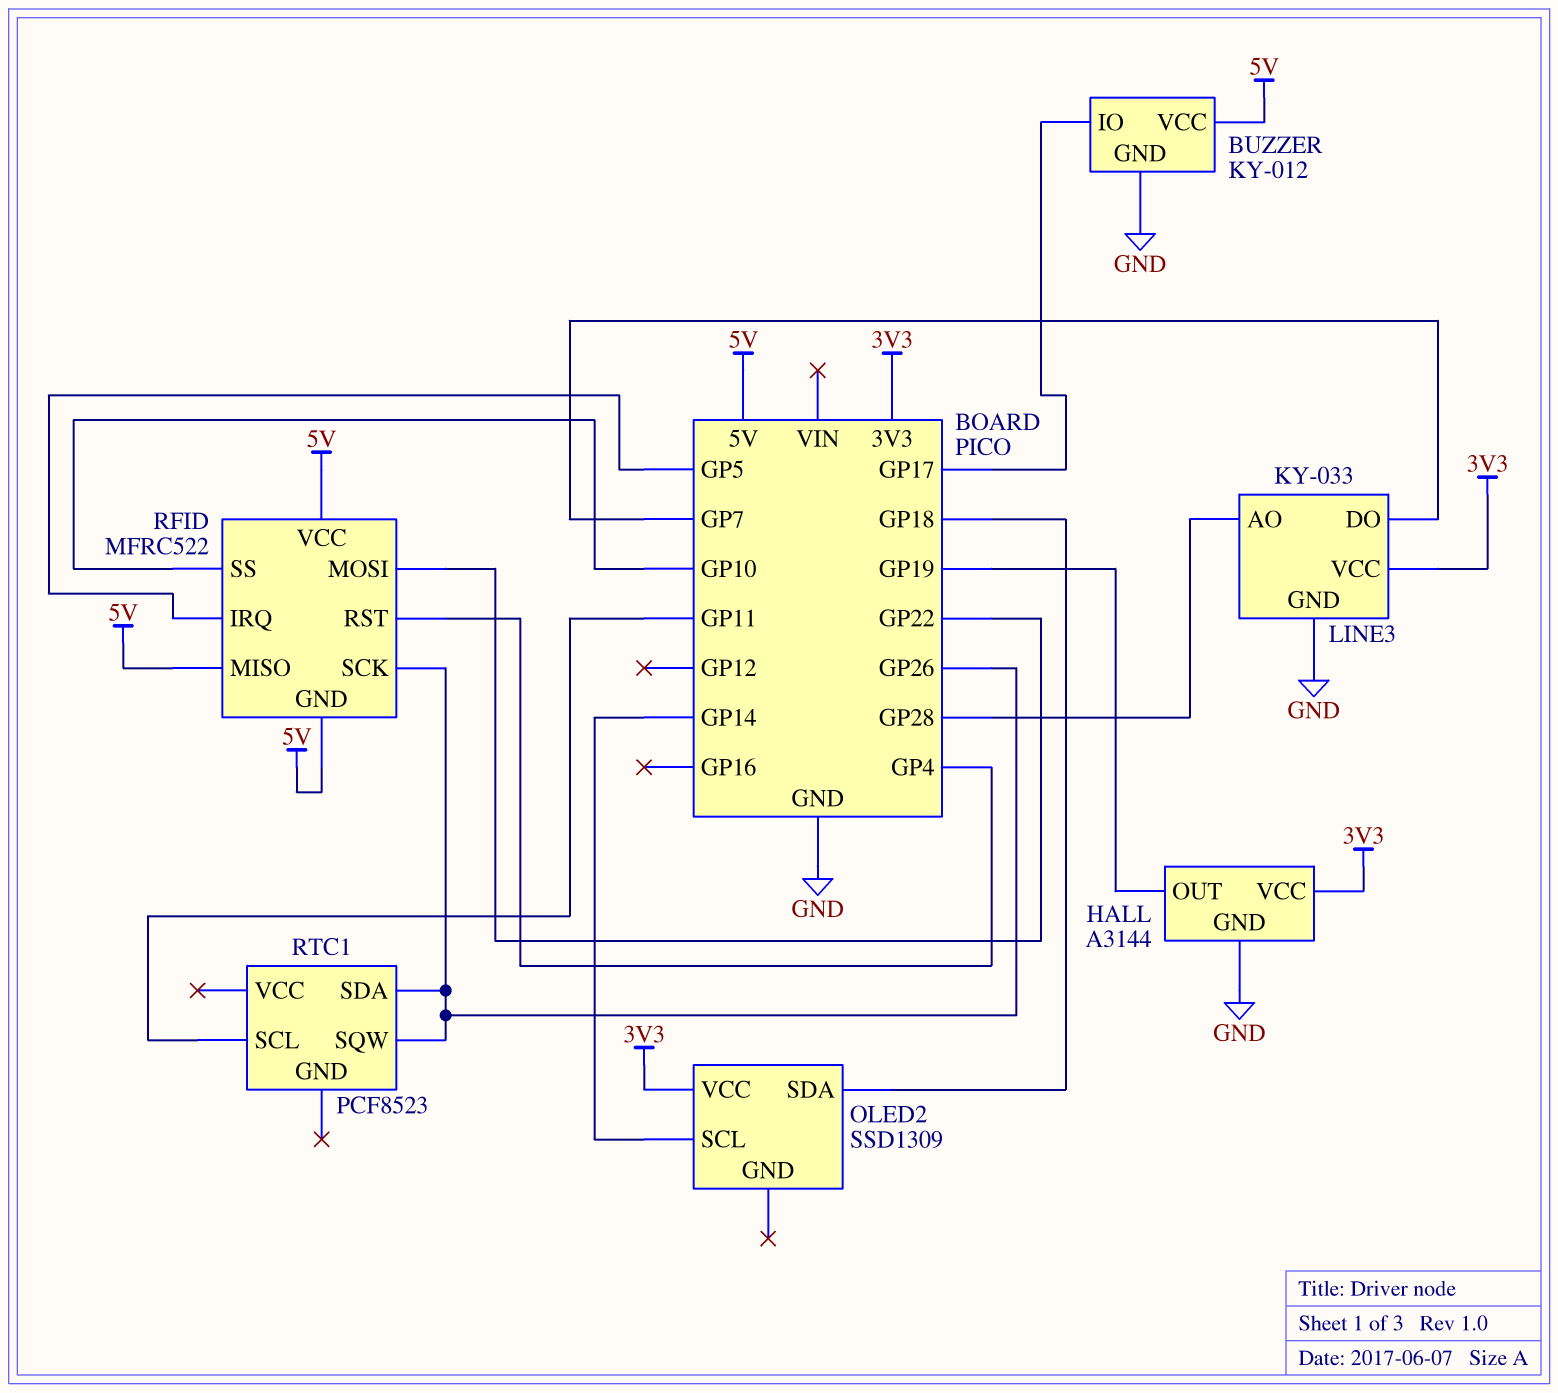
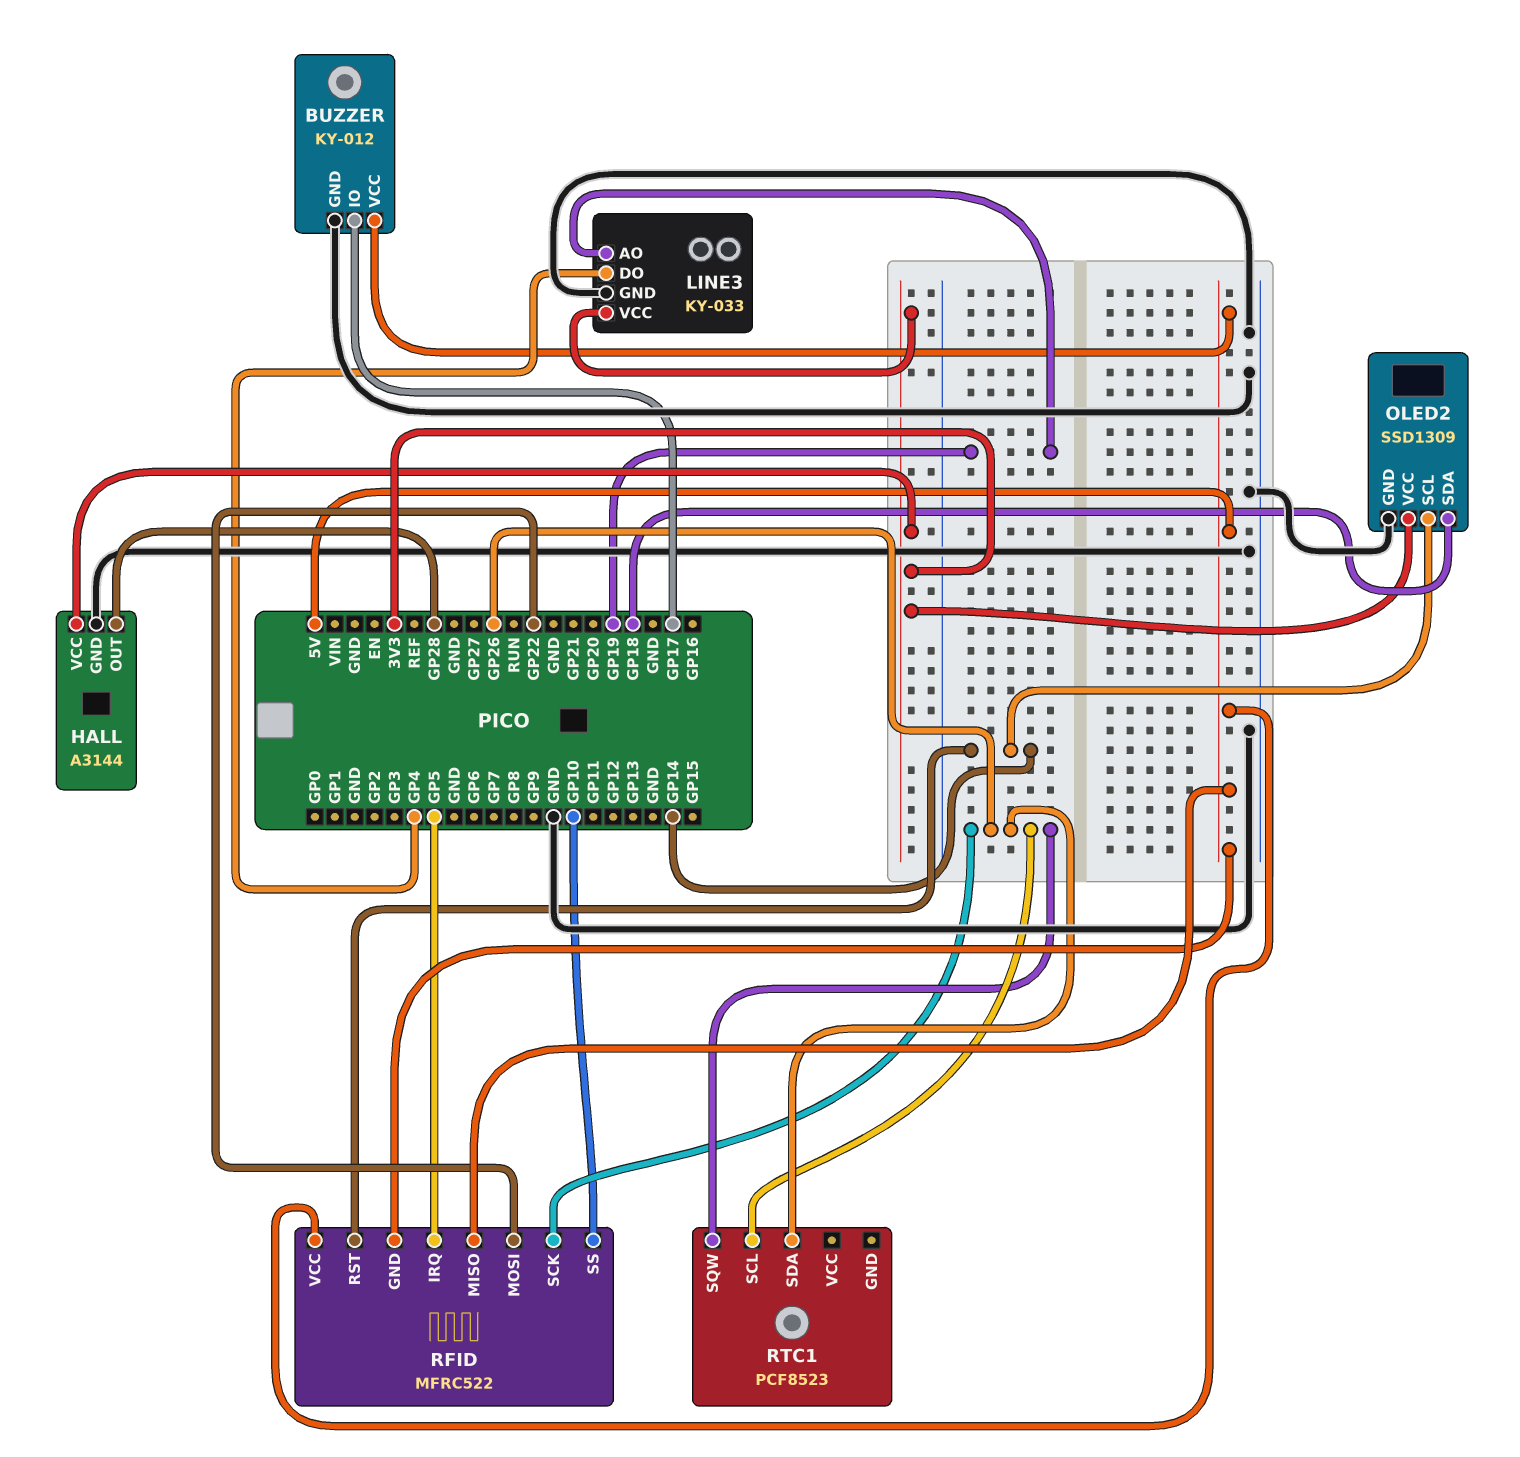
HALL pin OUT: GP19 -> GP28
LINE3 pin AO: GP28 -> GP19
LINE3 pin DO: GP7 -> GP4
OLED2 pin GND: none -> GND
RFID pin RST: GP4 -> GP14
RTC1 pin SCL: GP11 -> GP26

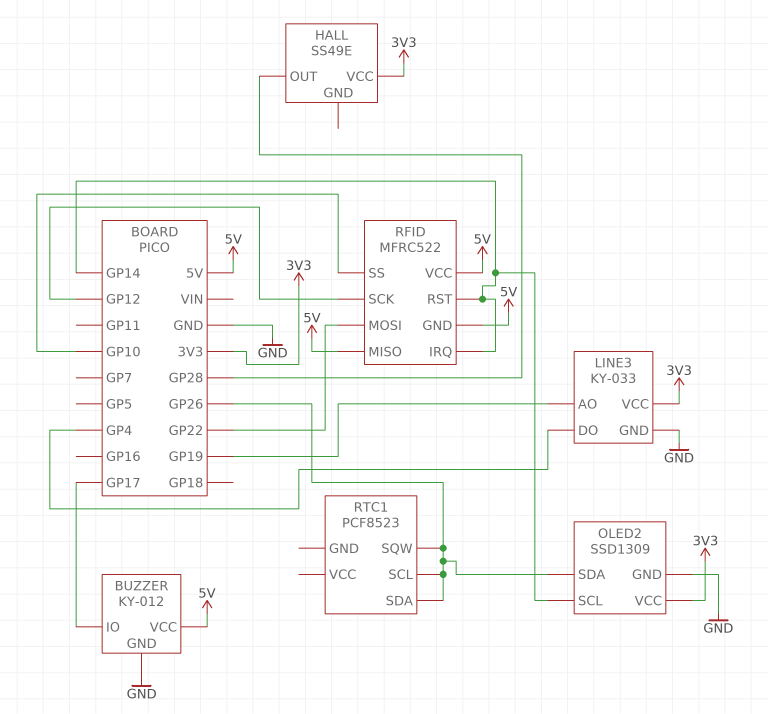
HALL: A3144 -> SS49E
HALL pin GND: GND -> none
OLED2 pin SDA: GP18 -> GP26
RFID pin IRQ: GP5 -> GP14
RFID pin SCK: GP26 -> GP12

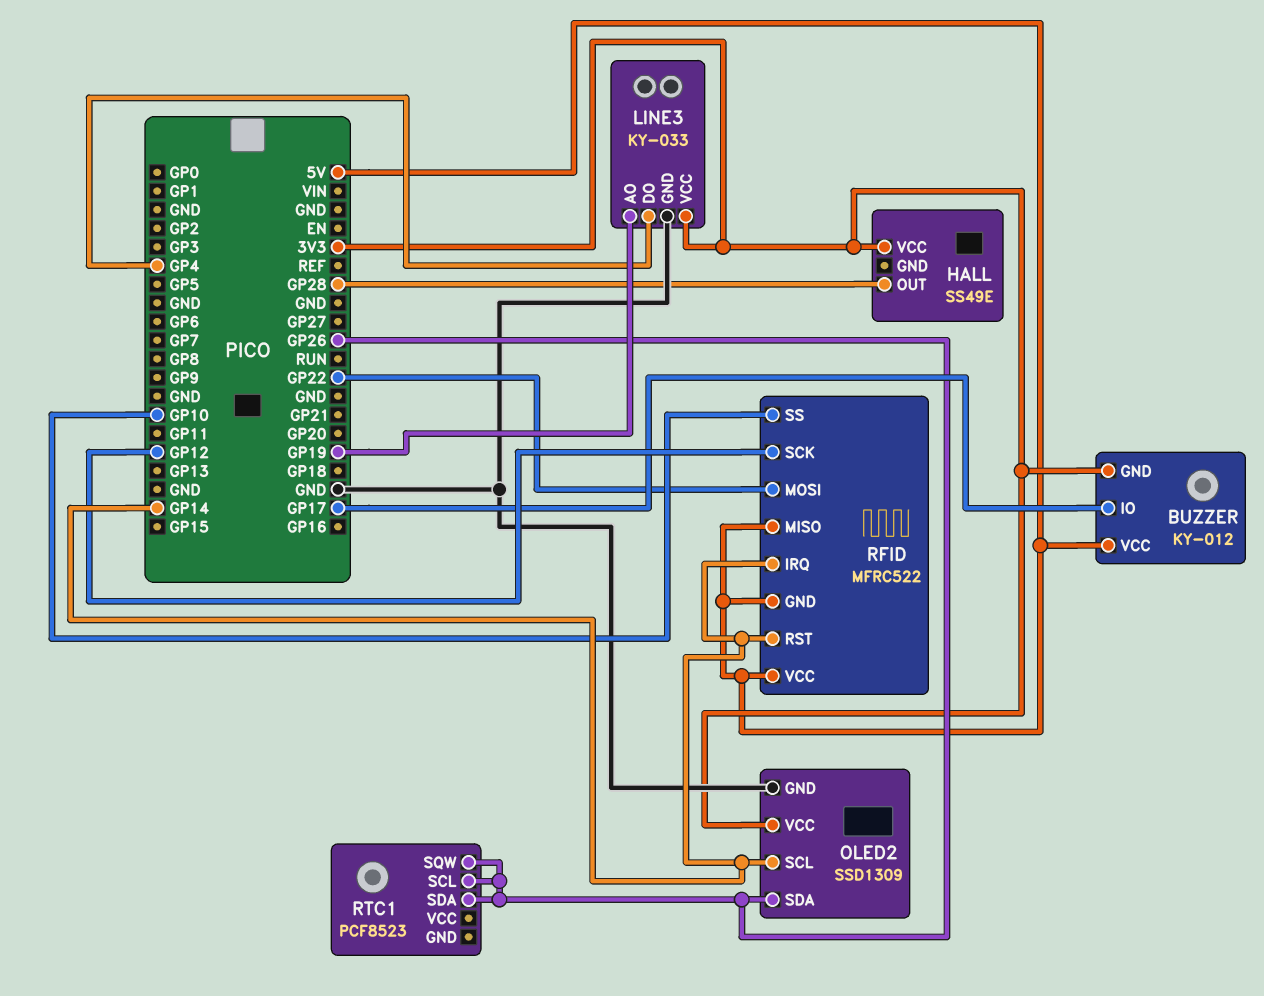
BUZZER pin GND: GND -> 3V3

